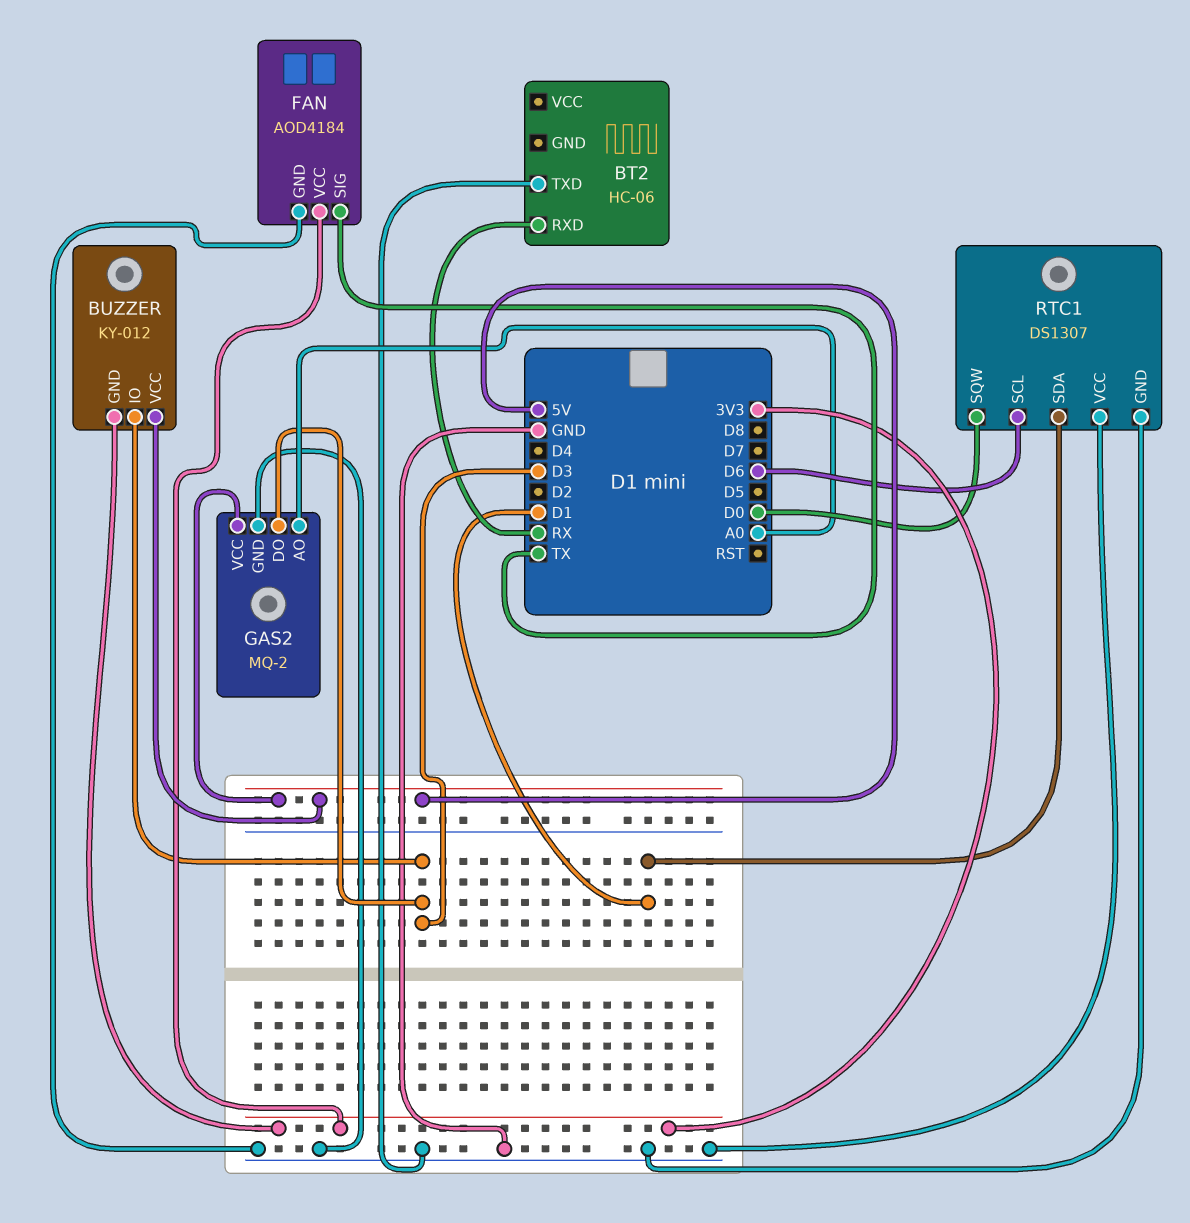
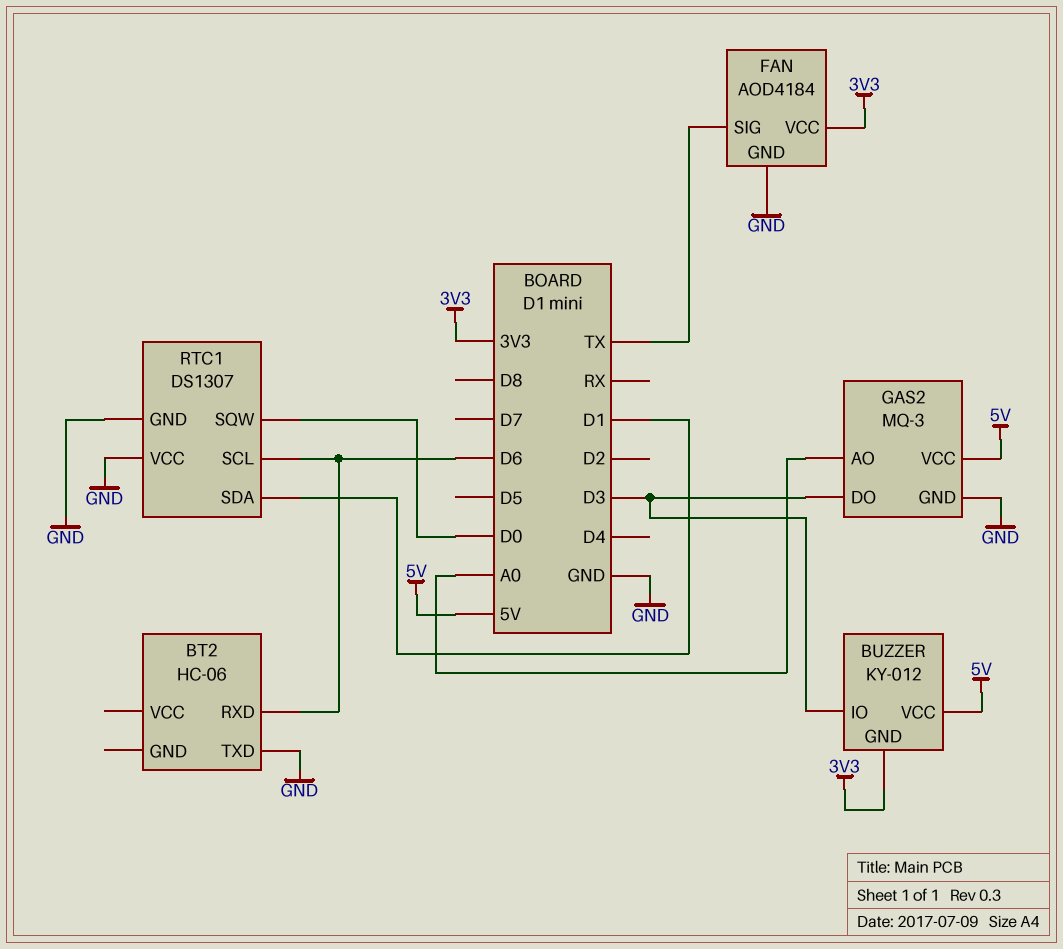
BT2 pin RXD: RX -> D6
GAS2: MQ-2 -> MQ-3

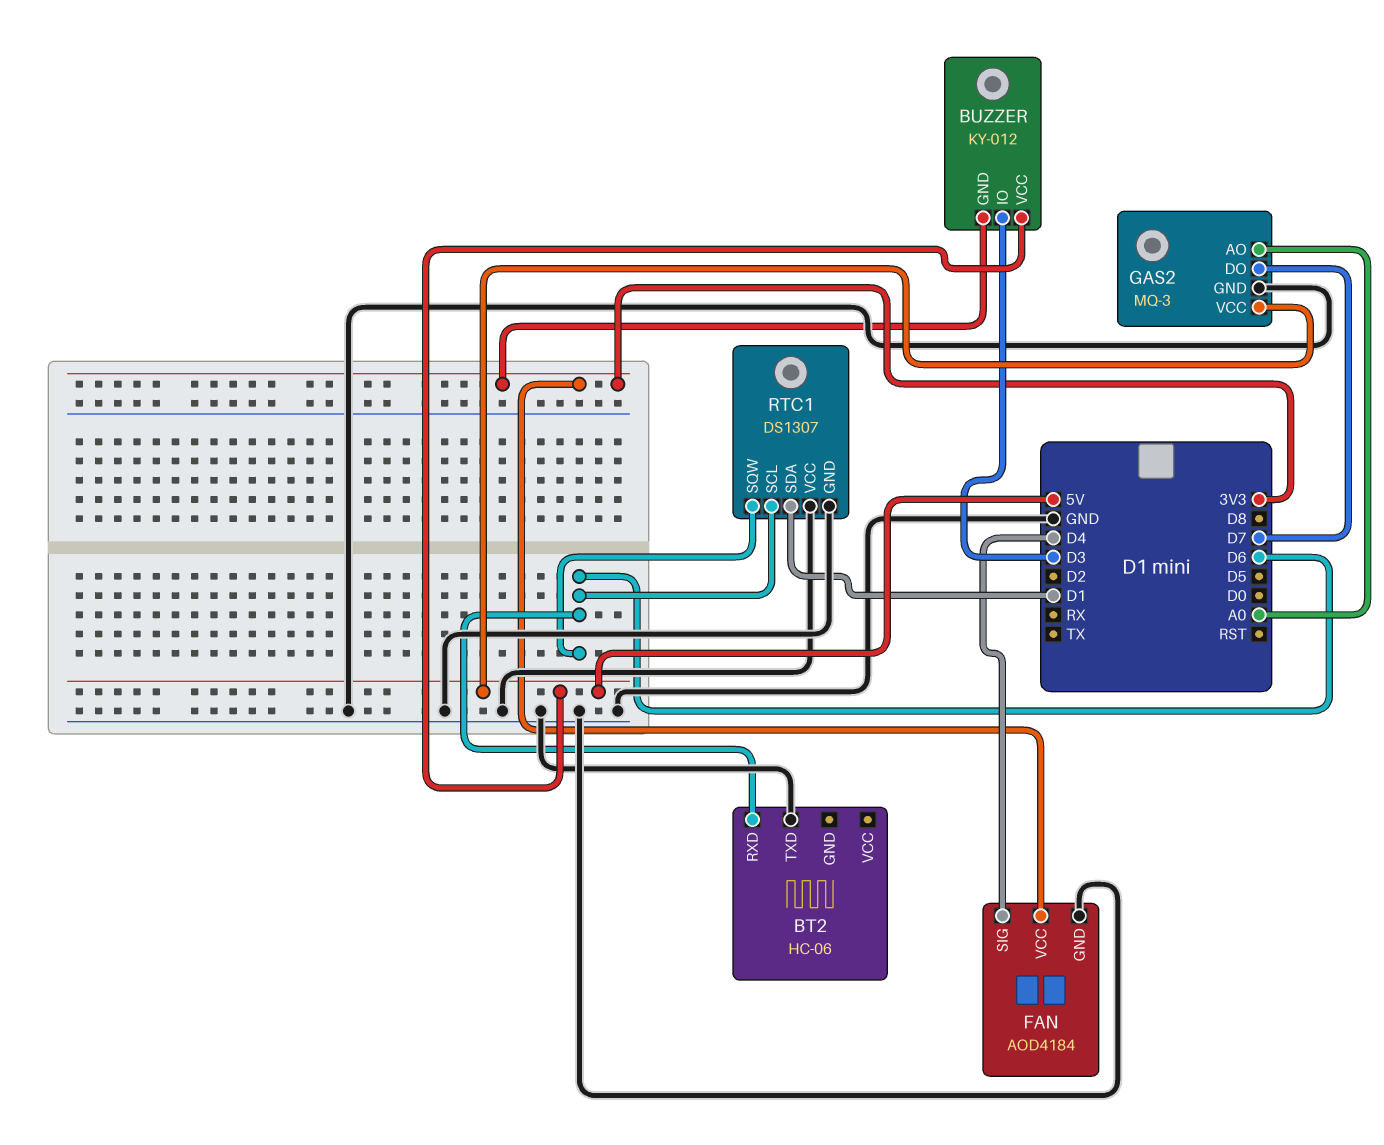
FAN pin SIG: TX -> D4
GAS2 pin DO: D3 -> D7
RTC1 pin SQW: D0 -> D6

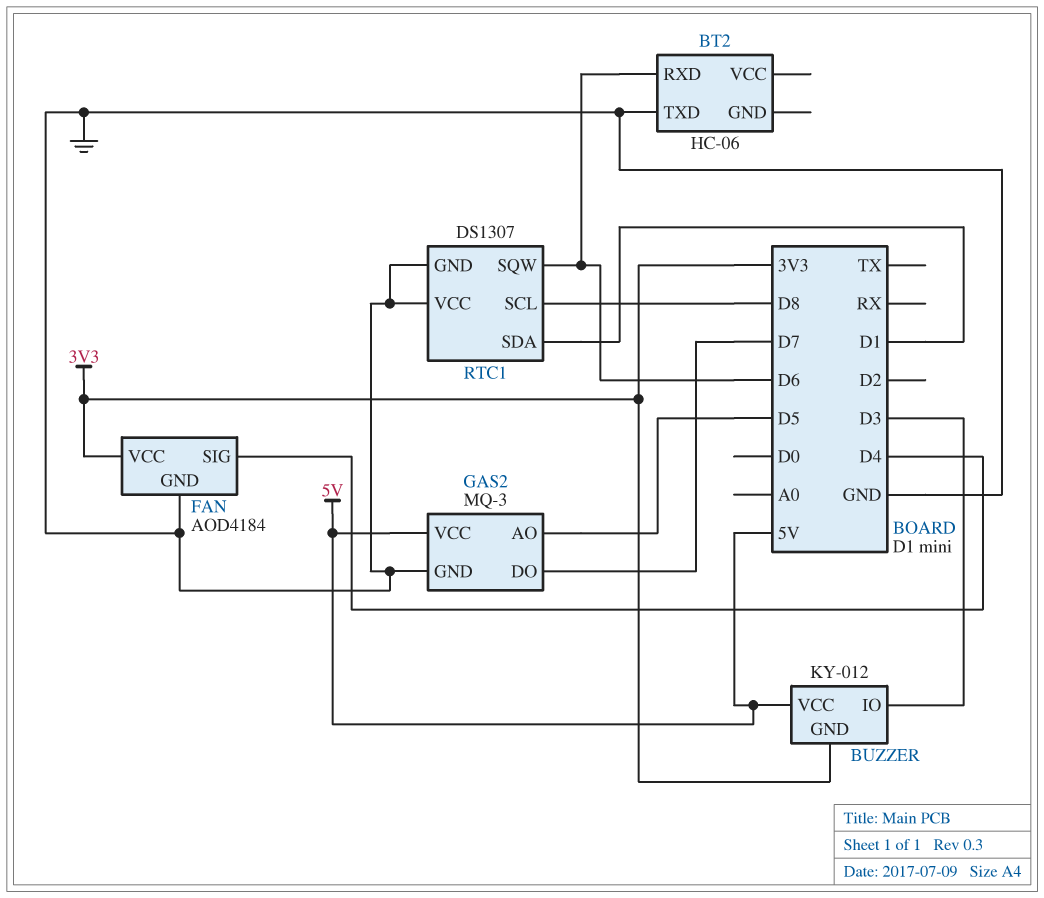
GAS2 pin AO: A0 -> D5
RTC1 pin SCL: D6 -> D8

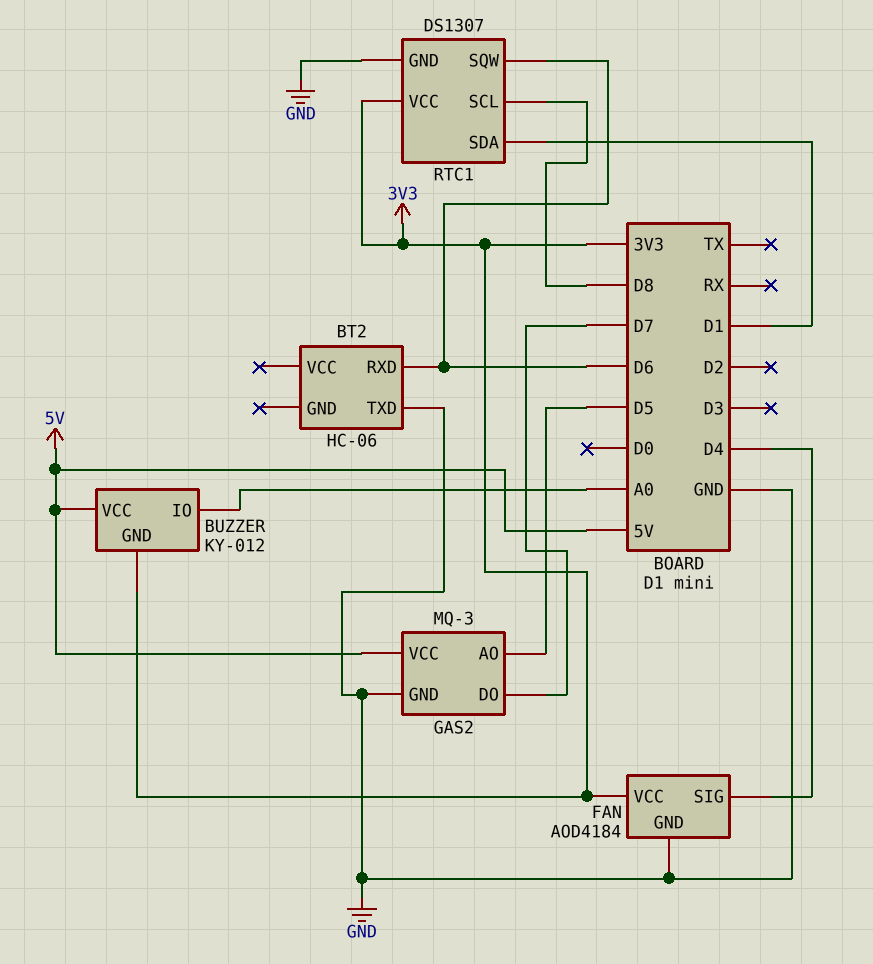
BUZZER pin IO: D3 -> A0
RTC1 pin VCC: GND -> 3V3

